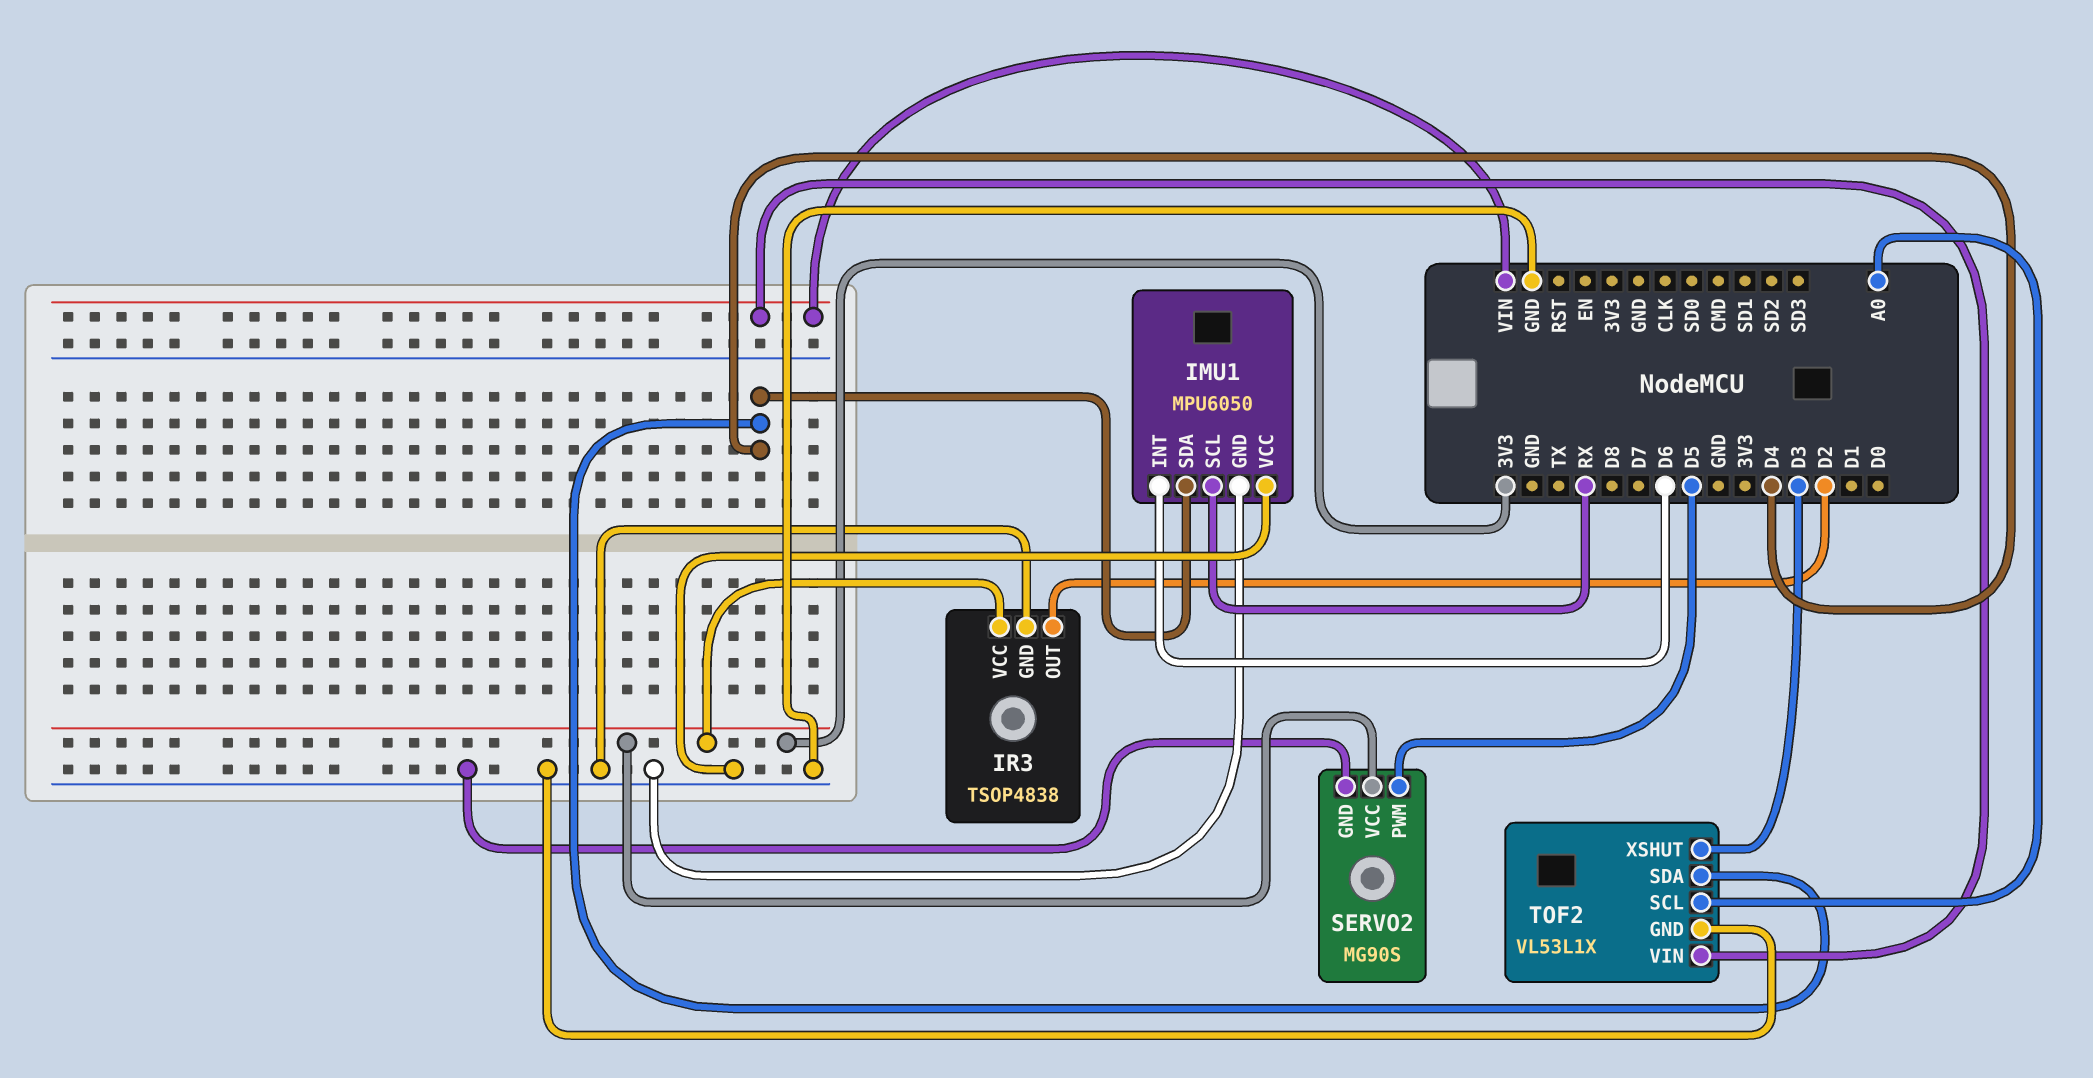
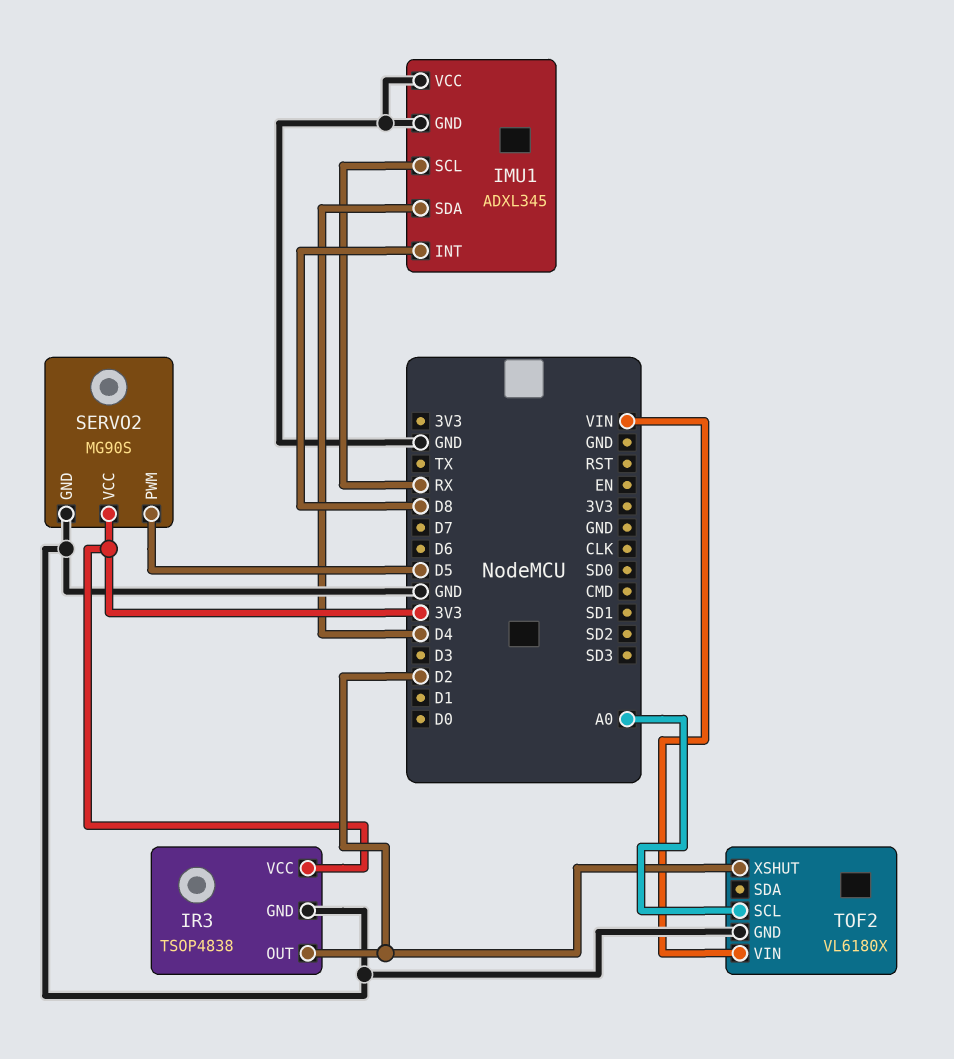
IMU1: MPU6050 -> ADXL345
IMU1 pin INT: D6 -> D8
TOF2: VL53L1X -> VL6180X
TOF2 pin SDA: D4 -> none
TOF2 pin XSHUT: D3 -> D2

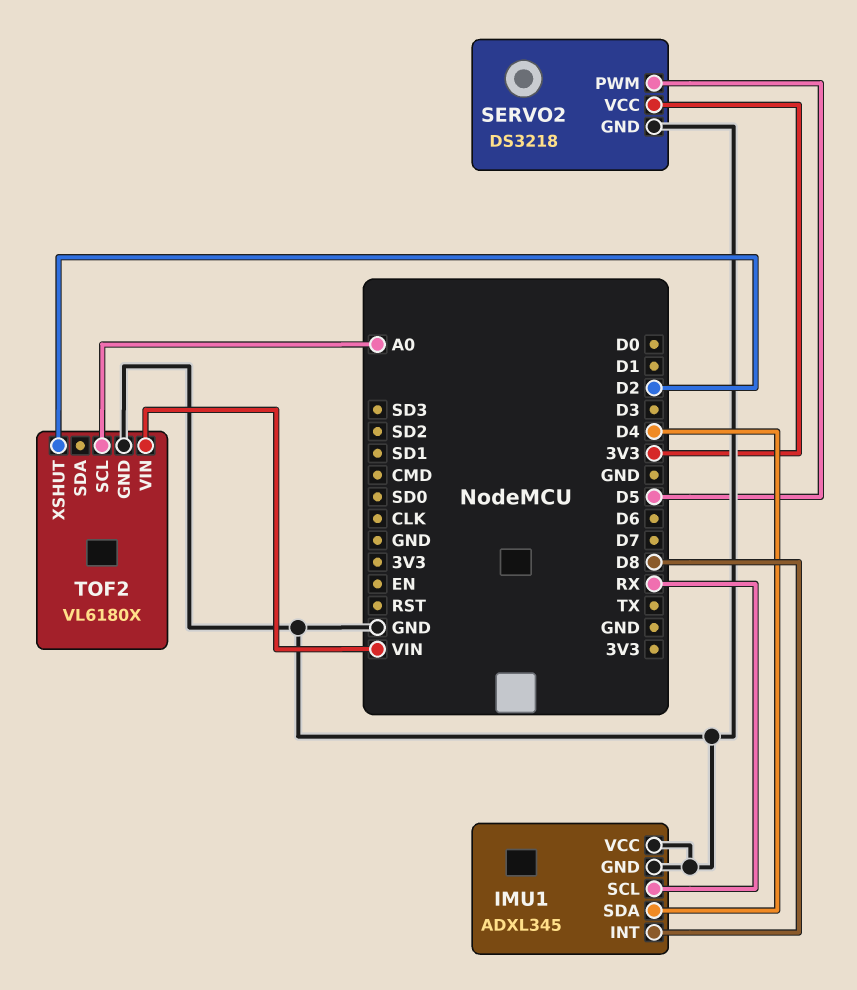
IR3: TSOP4838 -> none
IR3 pin GND: GND -> none
IR3 pin OUT: D2 -> none
IR3 pin VCC: 3V3 -> none
SERVO2: MG90S -> DS3218

